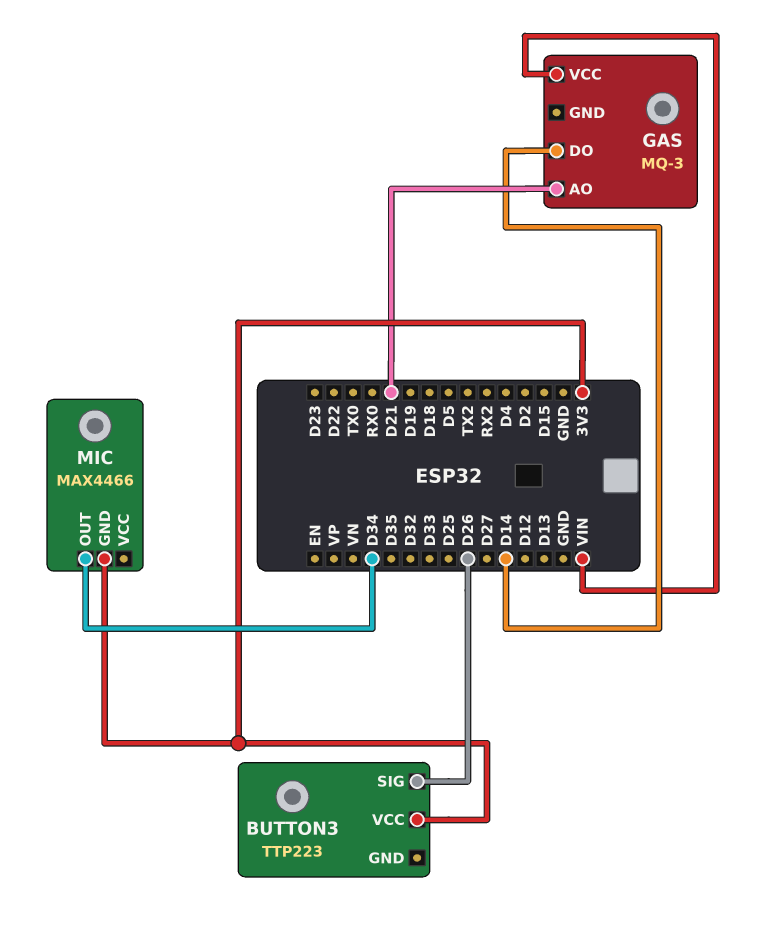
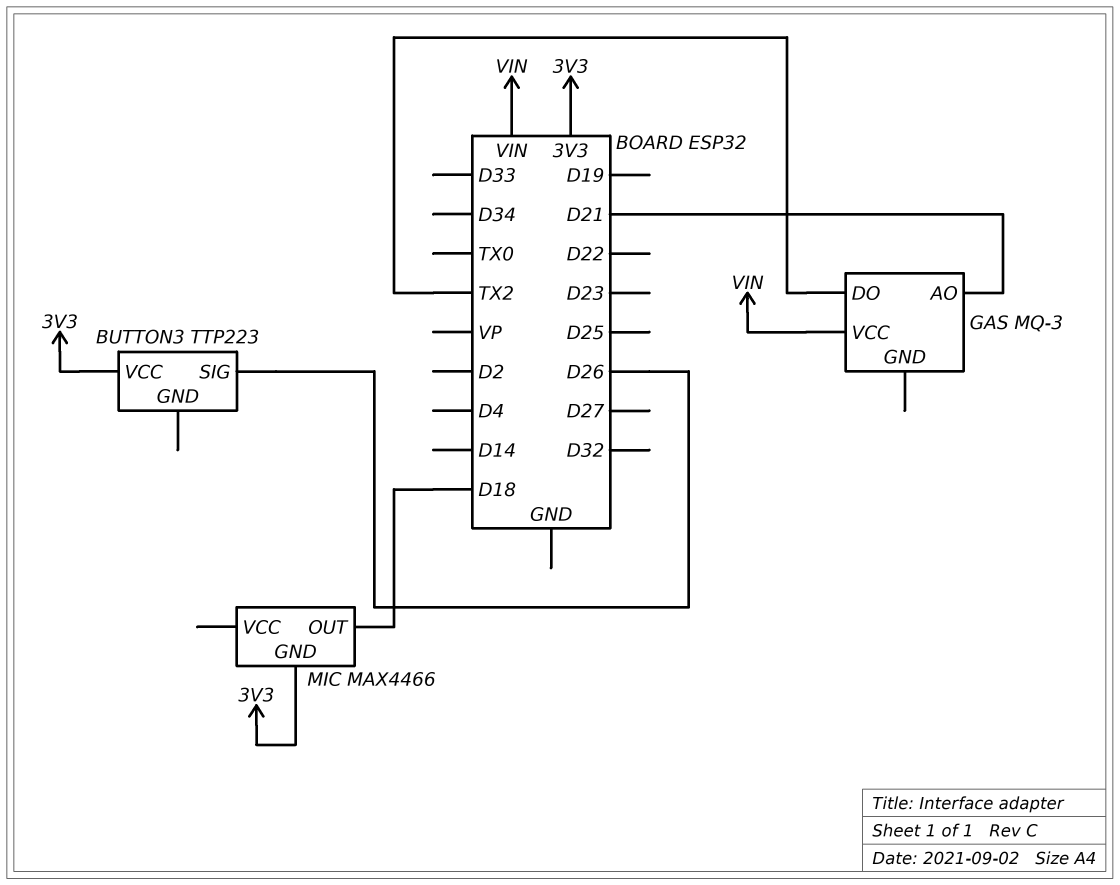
GAS pin DO: D14 -> TX2
MIC pin OUT: D34 -> D18

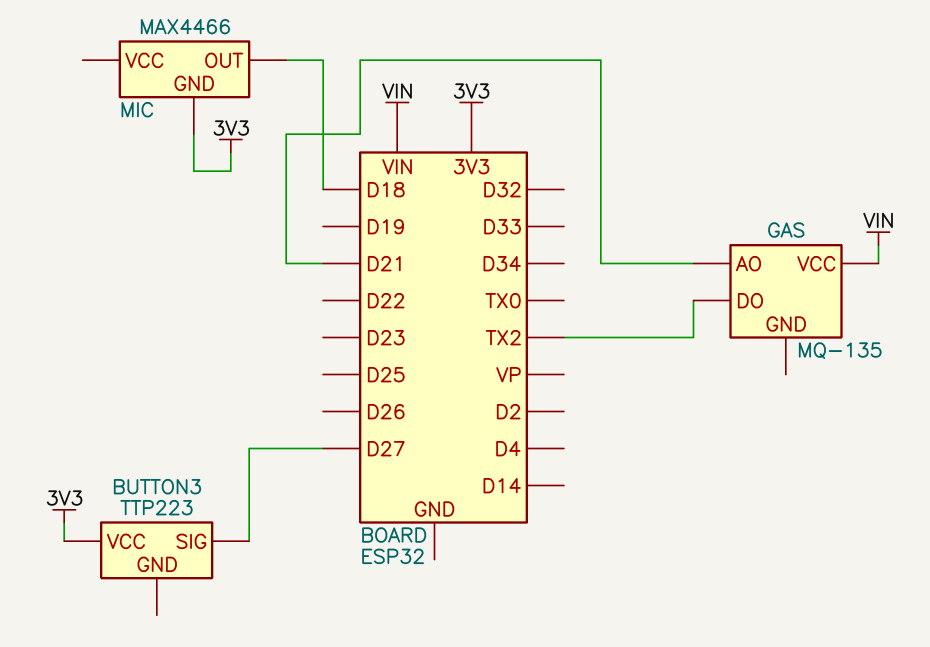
BUTTON3 pin SIG: D26 -> D27
GAS: MQ-3 -> MQ-135

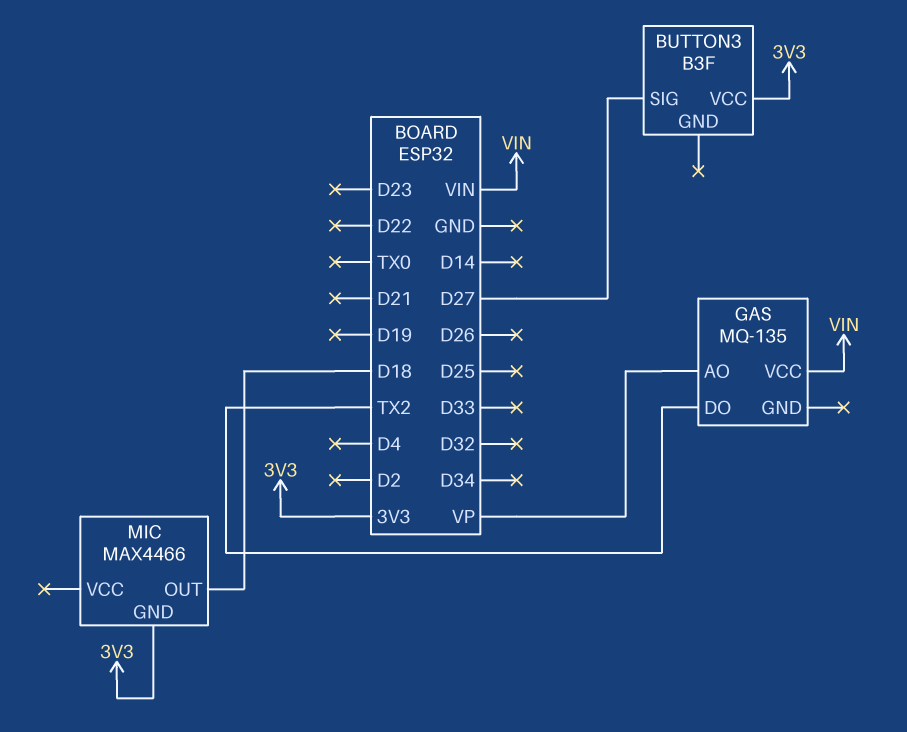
BUTTON3: TTP223 -> B3F
GAS pin AO: D21 -> VP

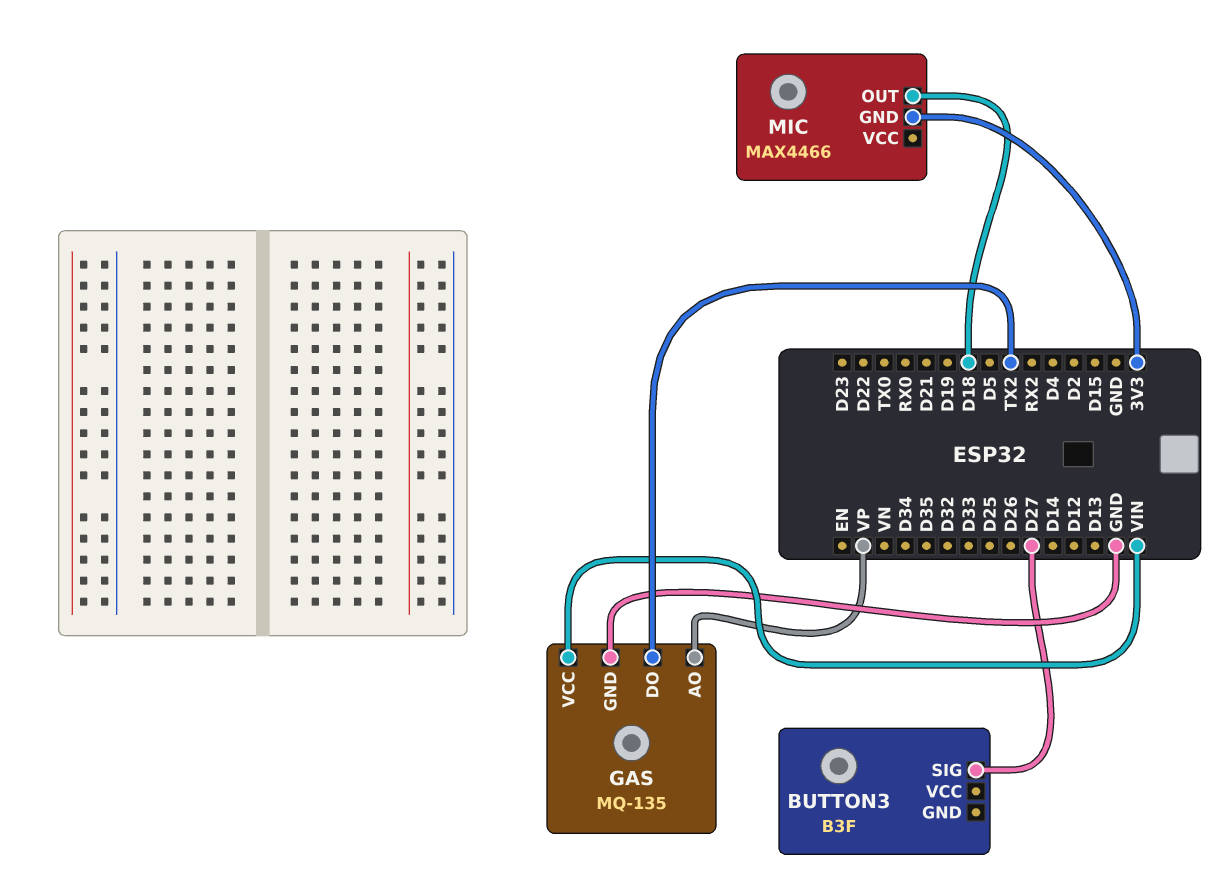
BUTTON3 pin VCC: 3V3 -> none
GAS pin GND: none -> GND

